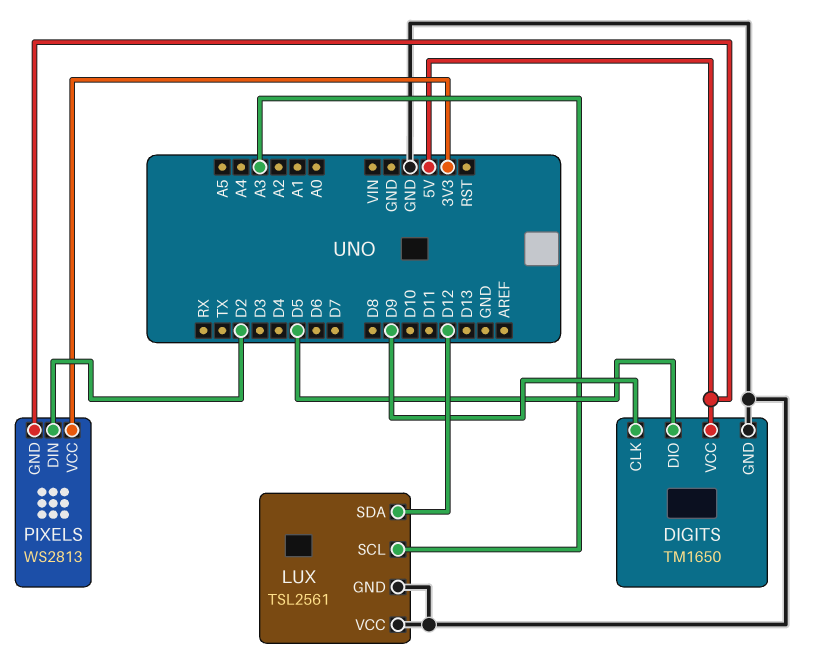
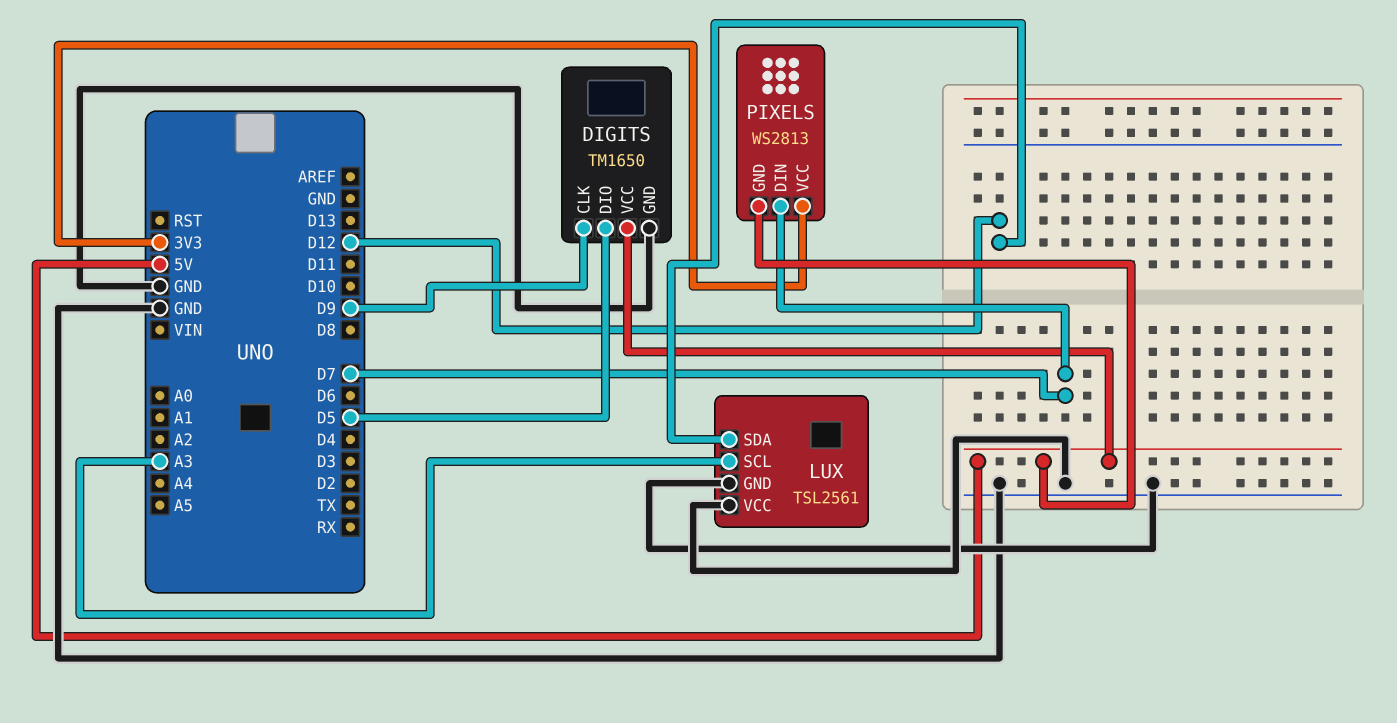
PIXELS pin DIN: D2 -> D7

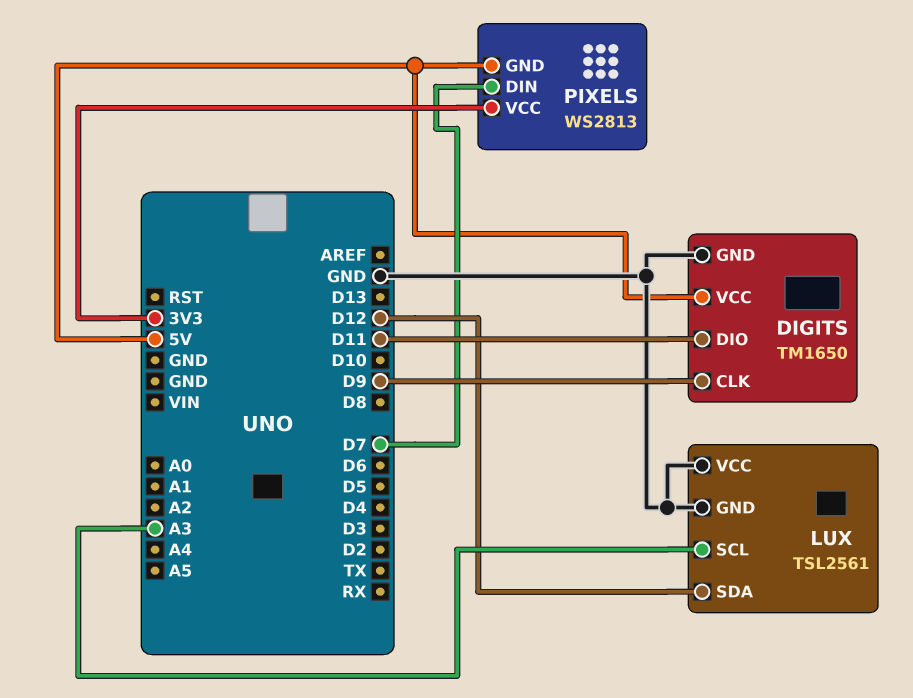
DIGITS pin DIO: D5 -> D11

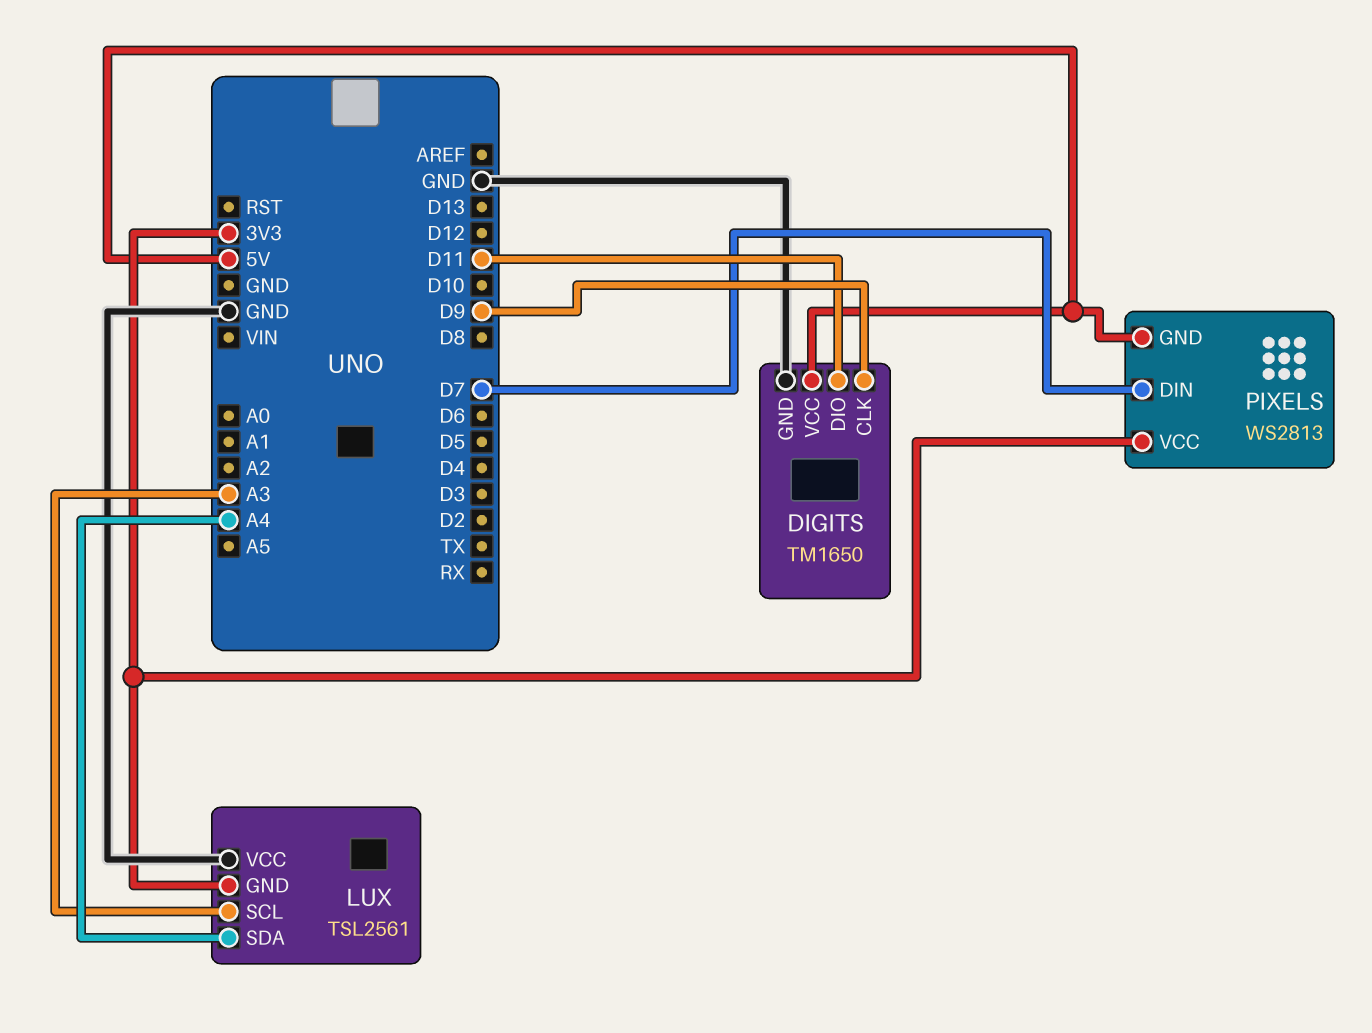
LUX pin GND: GND -> 3V3
LUX pin SDA: D12 -> A4

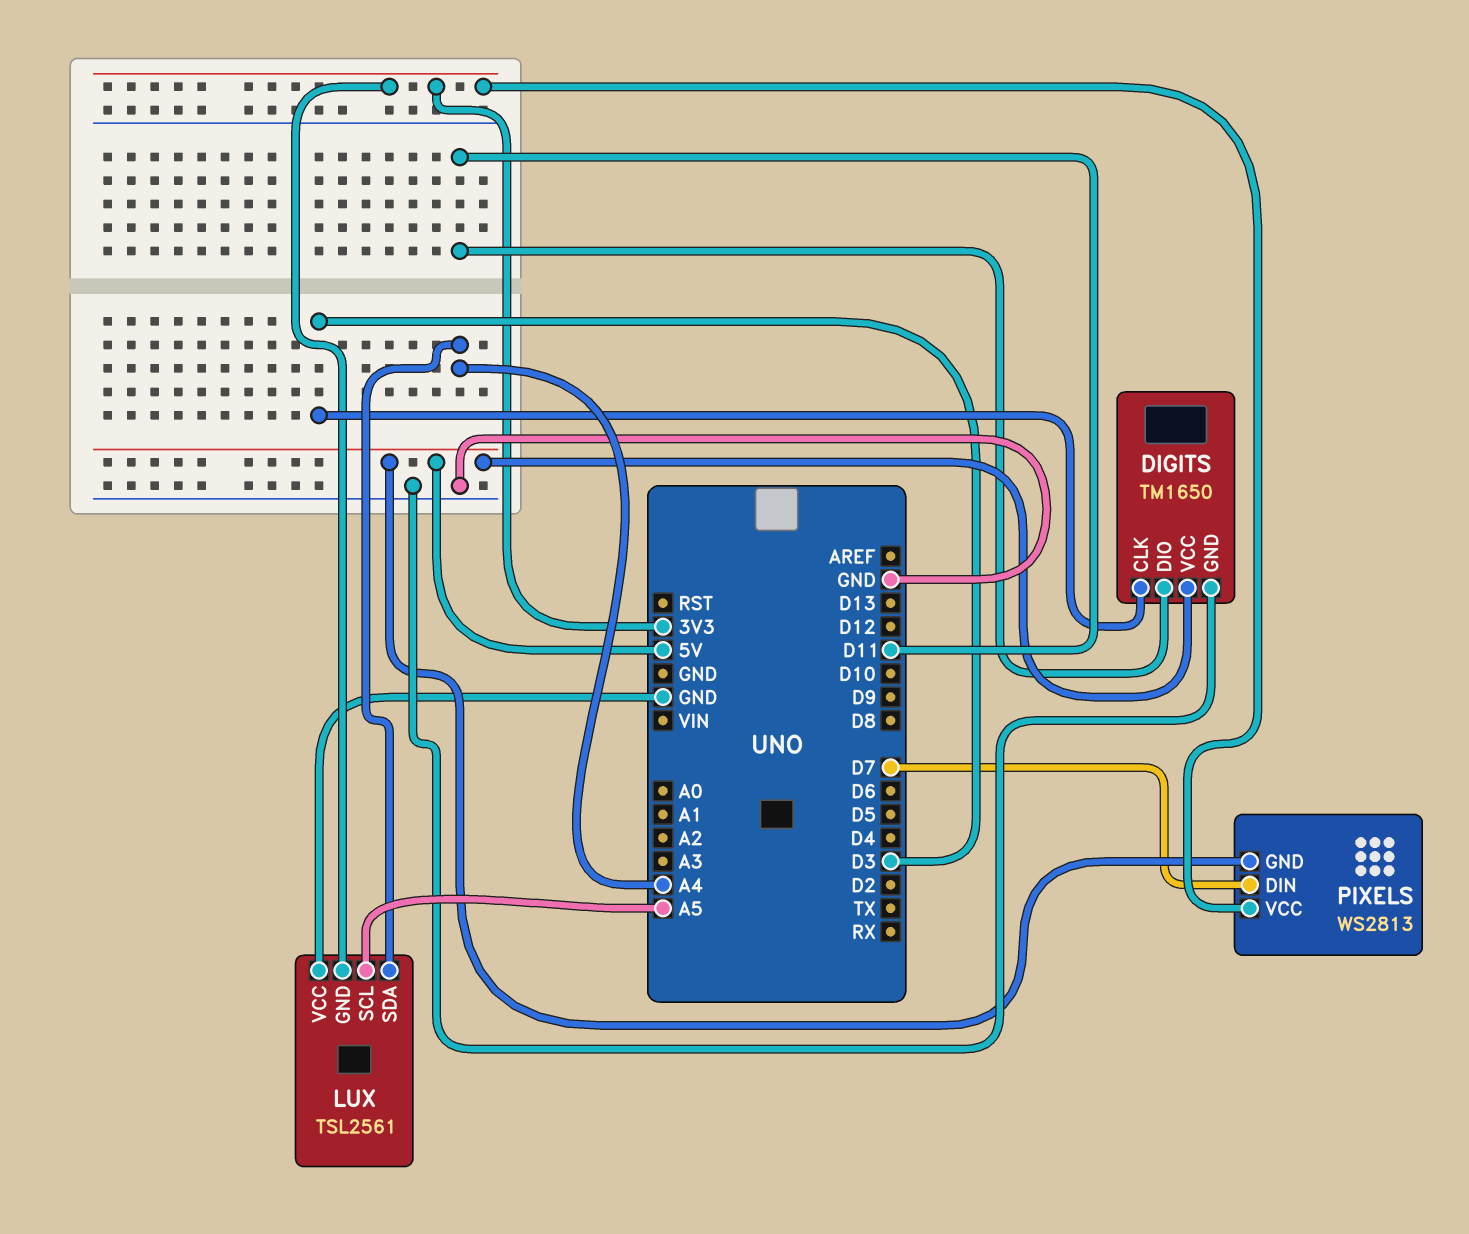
DIGITS pin CLK: D9 -> D3
LUX pin SCL: A3 -> A5

